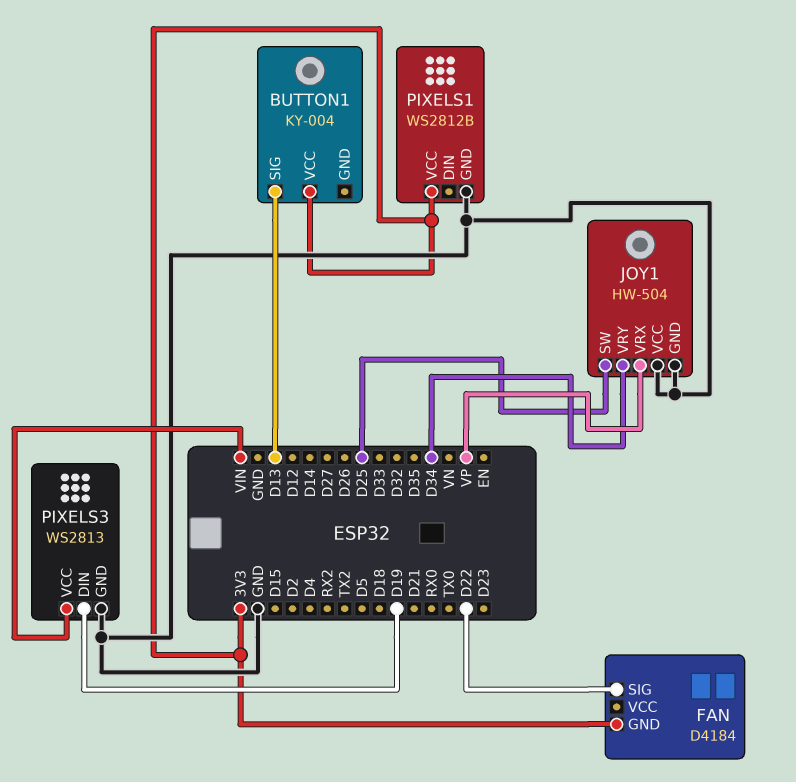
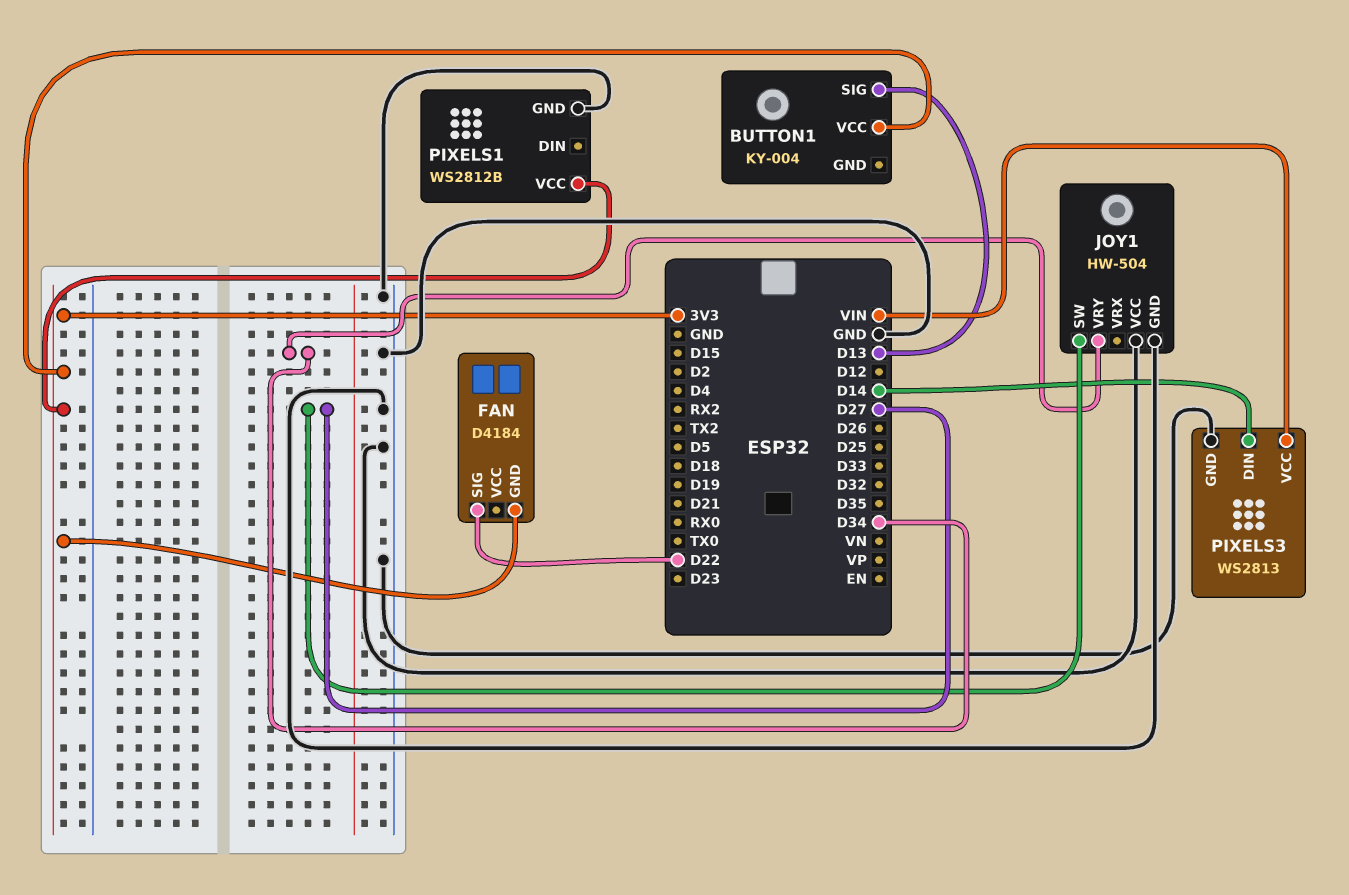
JOY1 pin SW: D25 -> D27
JOY1 pin VRX: VP -> none
PIXELS3 pin DIN: D19 -> D14

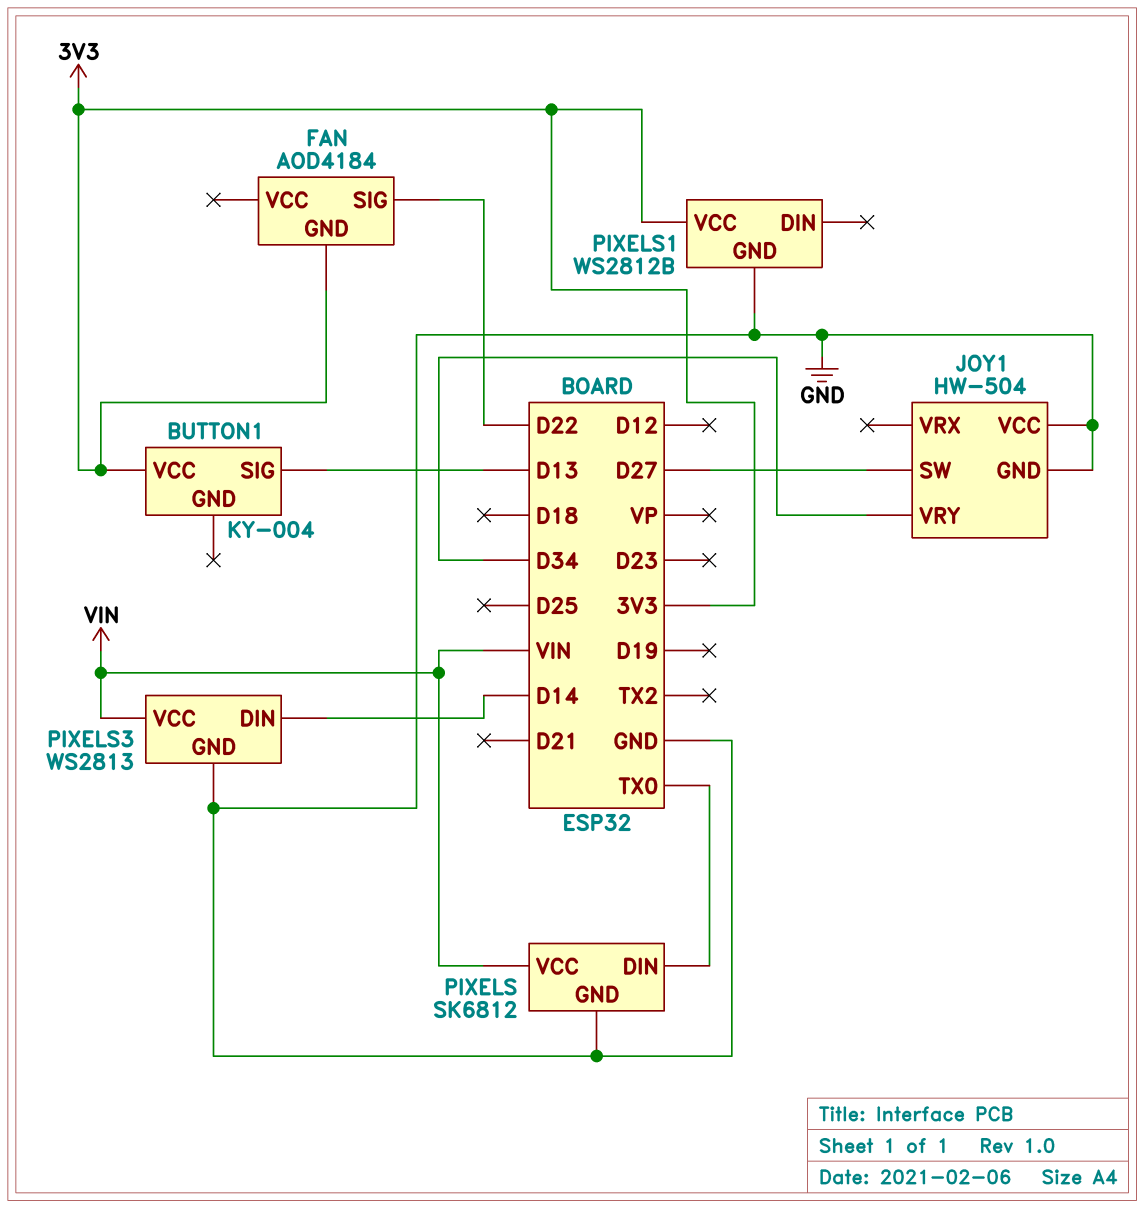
FAN: D4184 -> AOD4184
PIXELS: none -> SK6812
PIXELS pin DIN: none -> TX0
PIXELS pin GND: none -> GND
PIXELS pin VCC: none -> VIN

